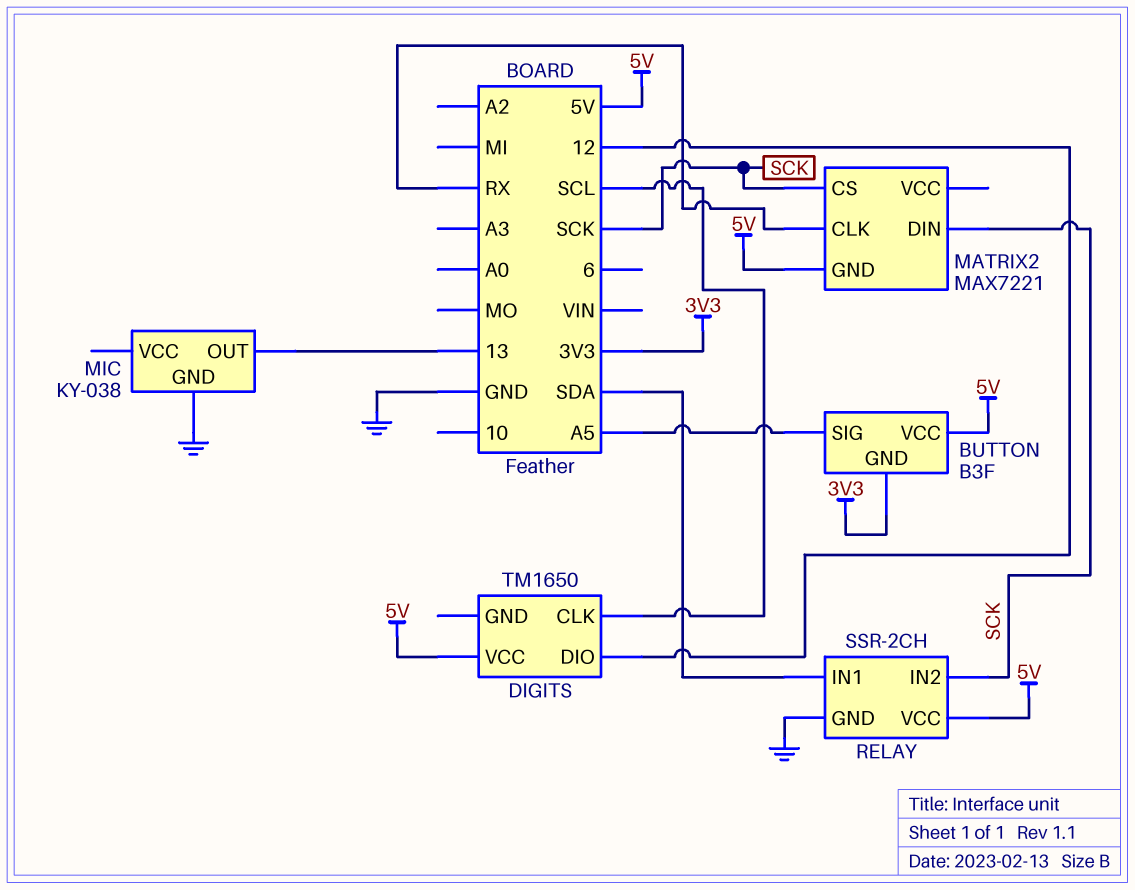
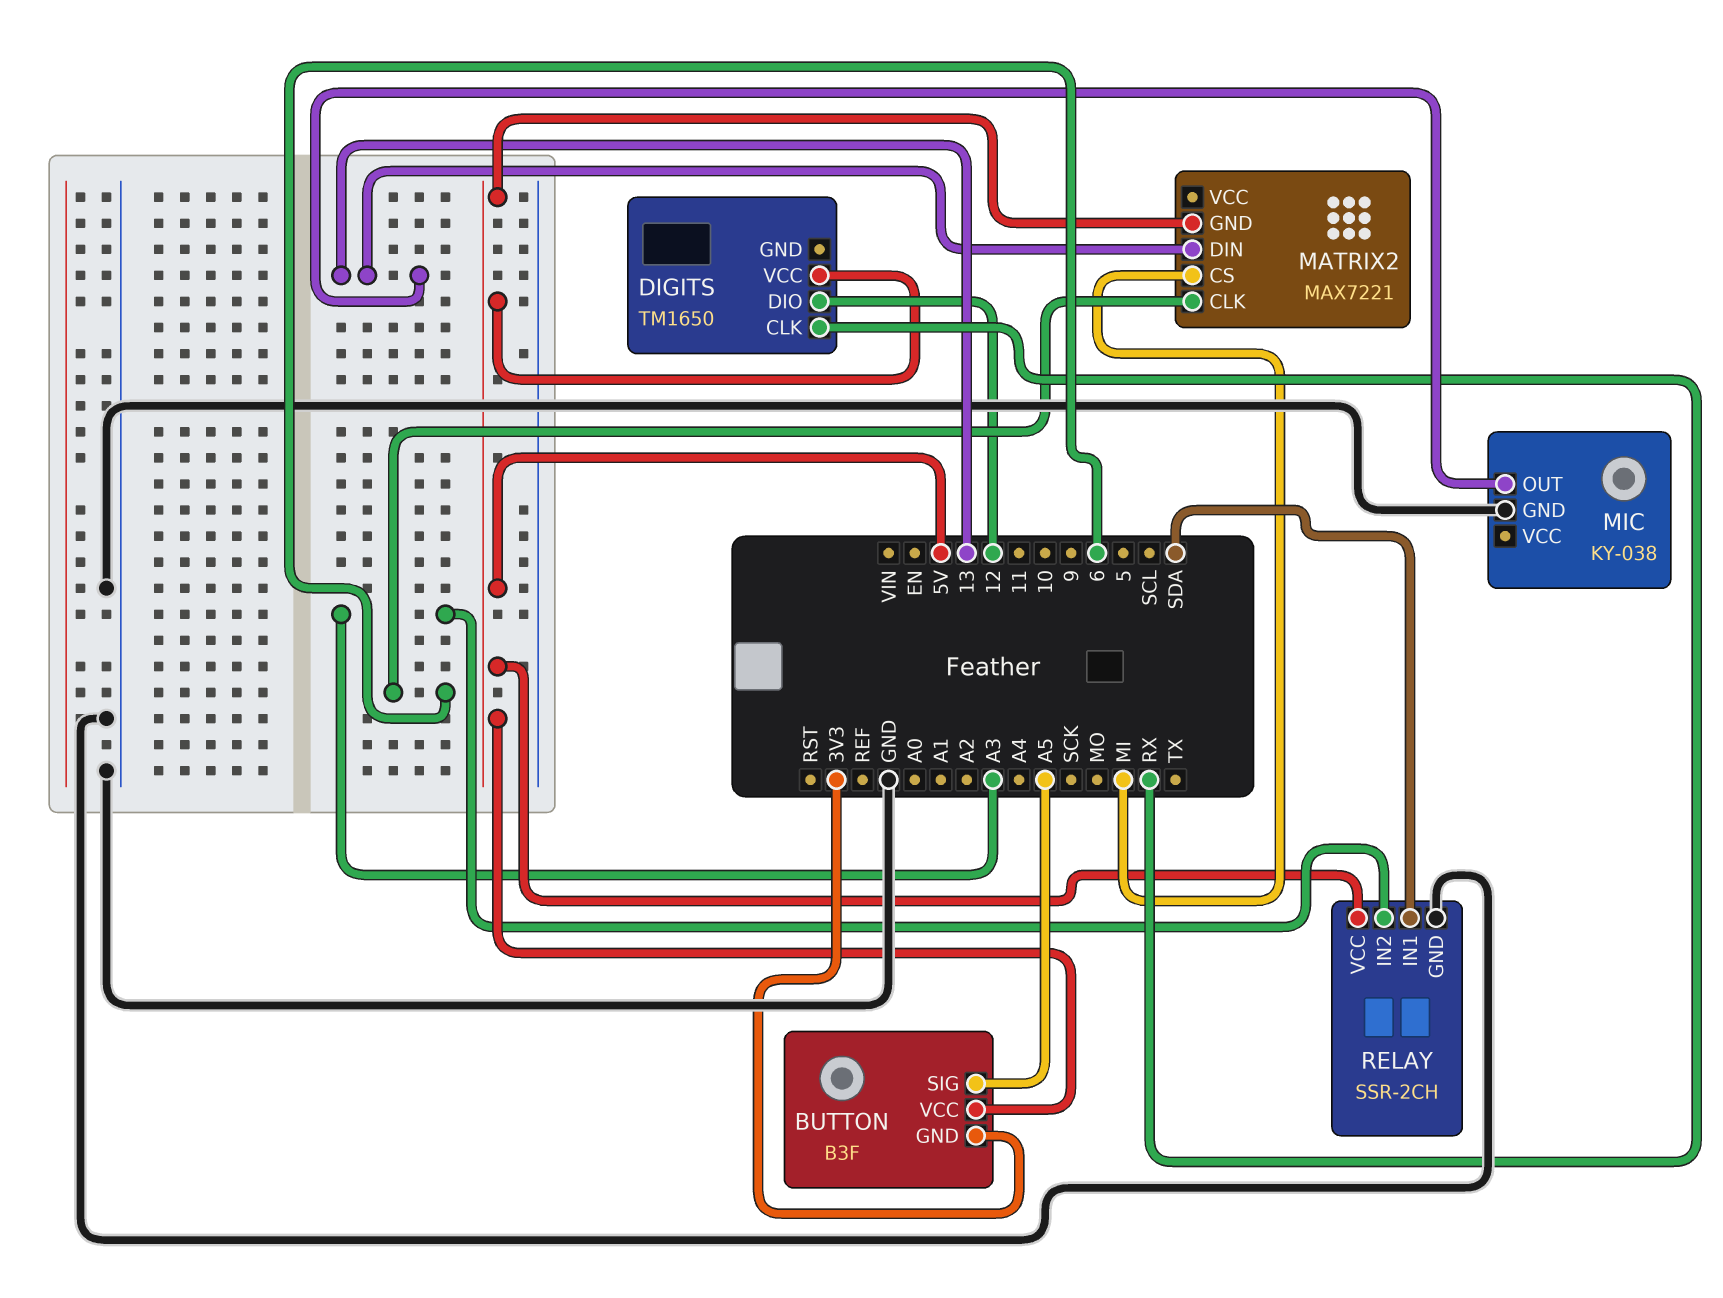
DIGITS pin CLK: SCL -> RX
MATRIX2 pin CLK: RX -> 6
MATRIX2 pin CS: SCK -> MI
MATRIX2 pin DIN: SCK -> 13
RELAY pin IN2: SCK -> A3

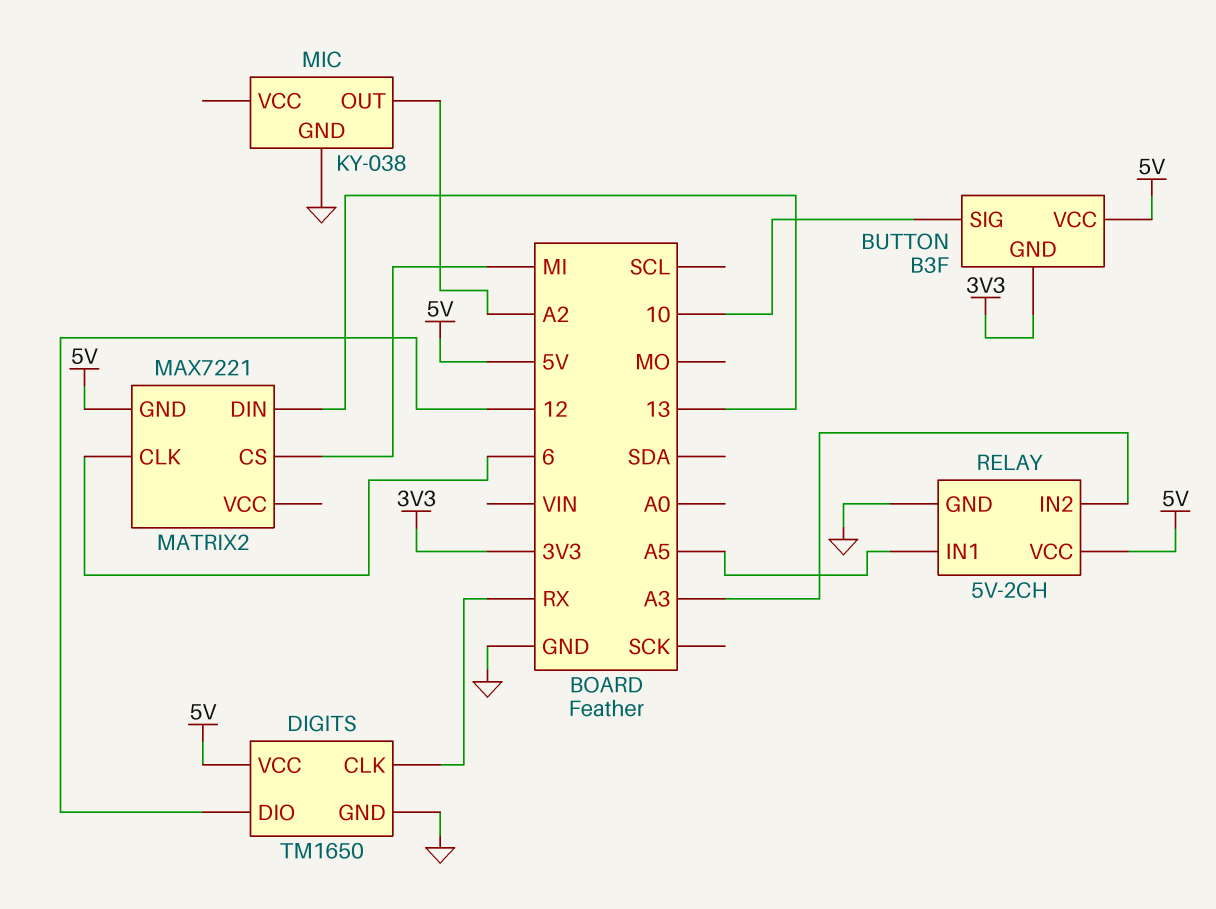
BUTTON pin SIG: A5 -> 10
DIGITS pin GND: none -> GND
MIC pin OUT: 13 -> A2
RELAY: SSR-2CH -> 5V-2CH
RELAY pin IN1: SDA -> A5

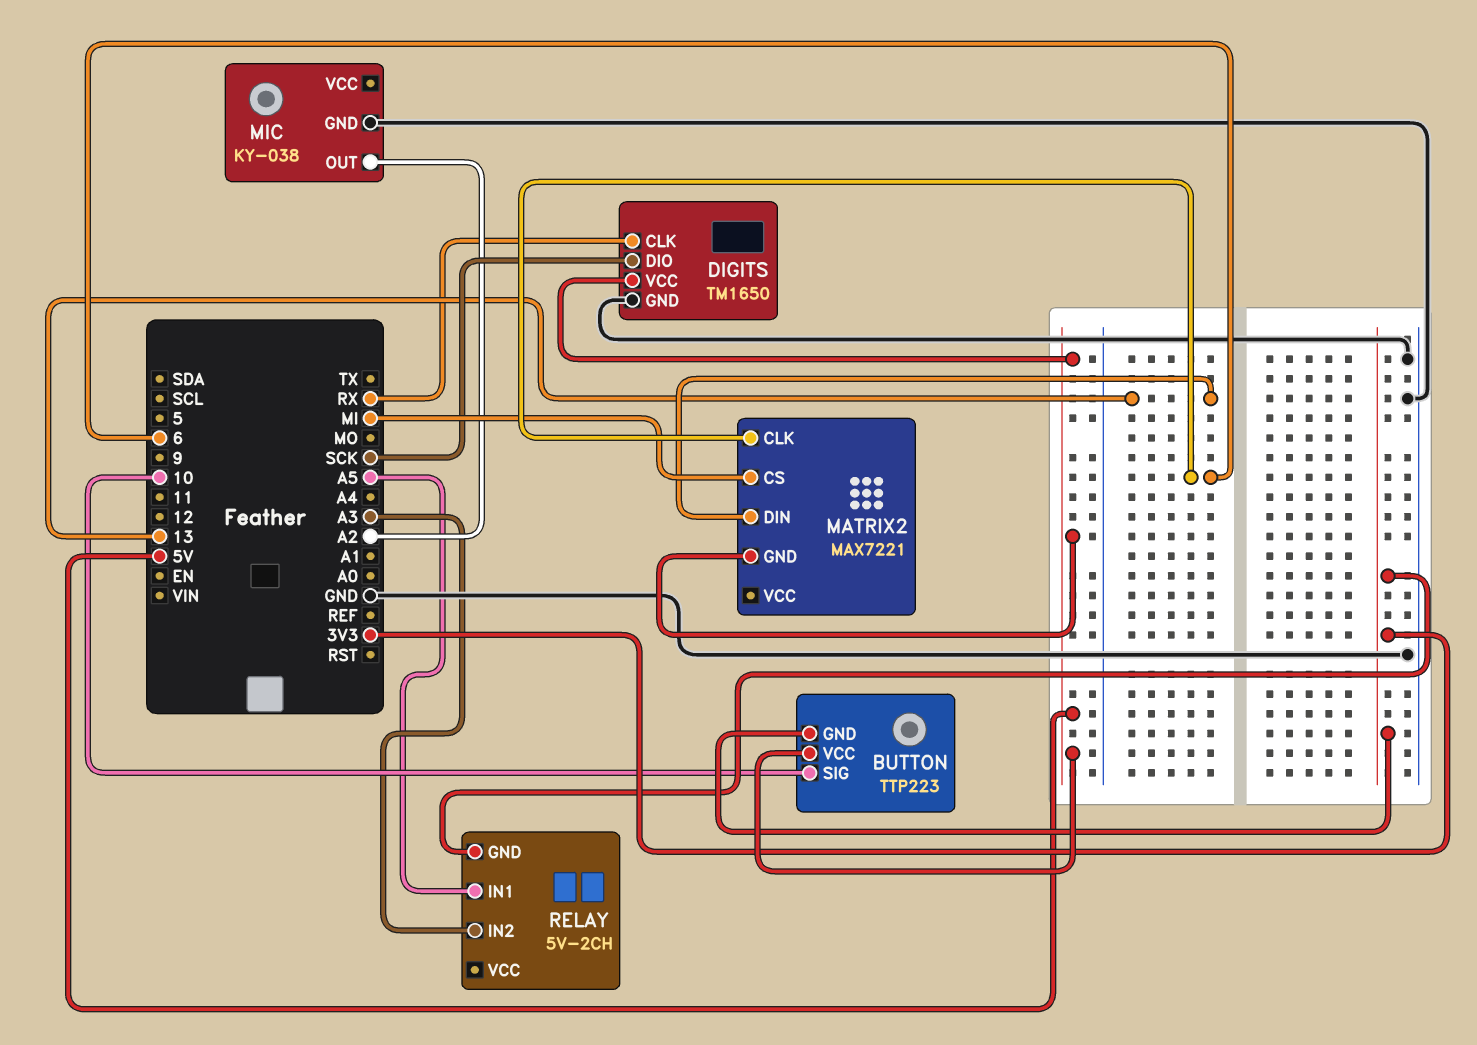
BUTTON: B3F -> TTP223
DIGITS pin DIO: 12 -> SCK
RELAY pin GND: GND -> 3V3
RELAY pin VCC: 5V -> none

